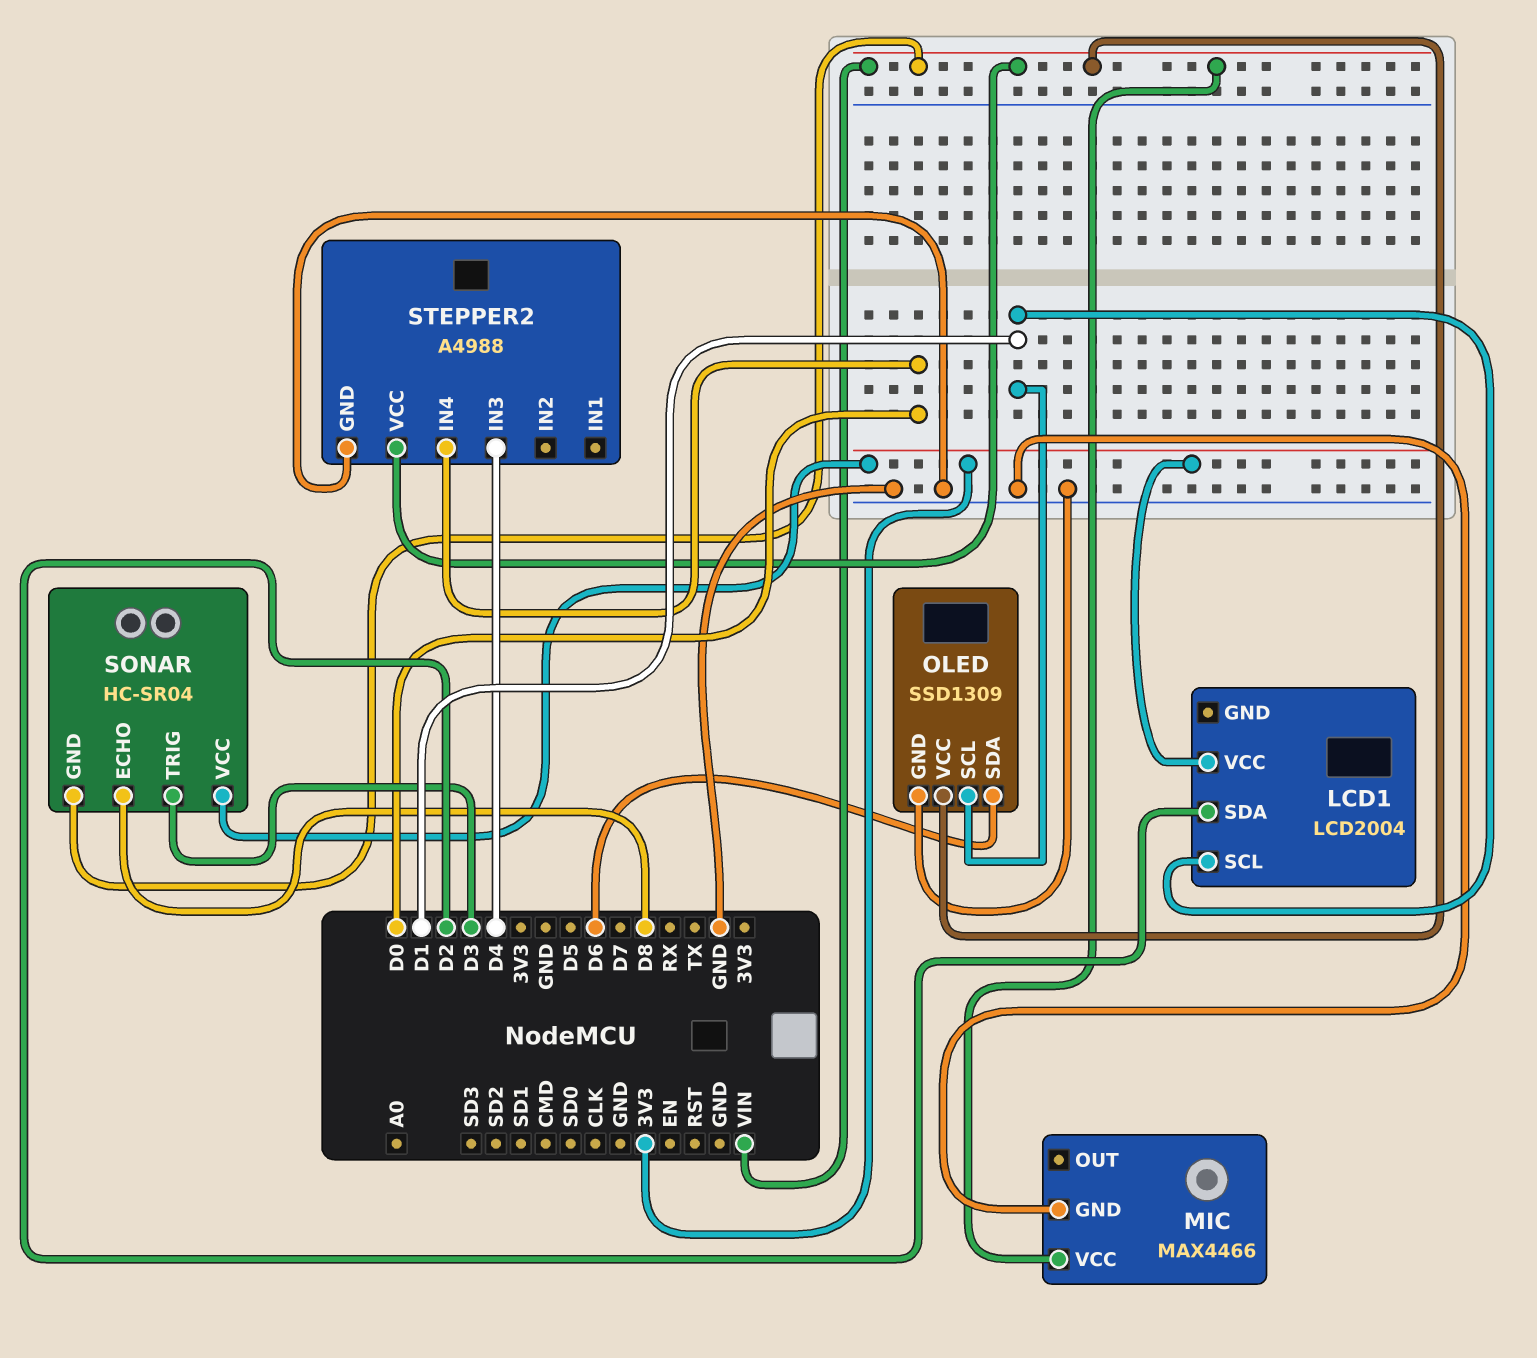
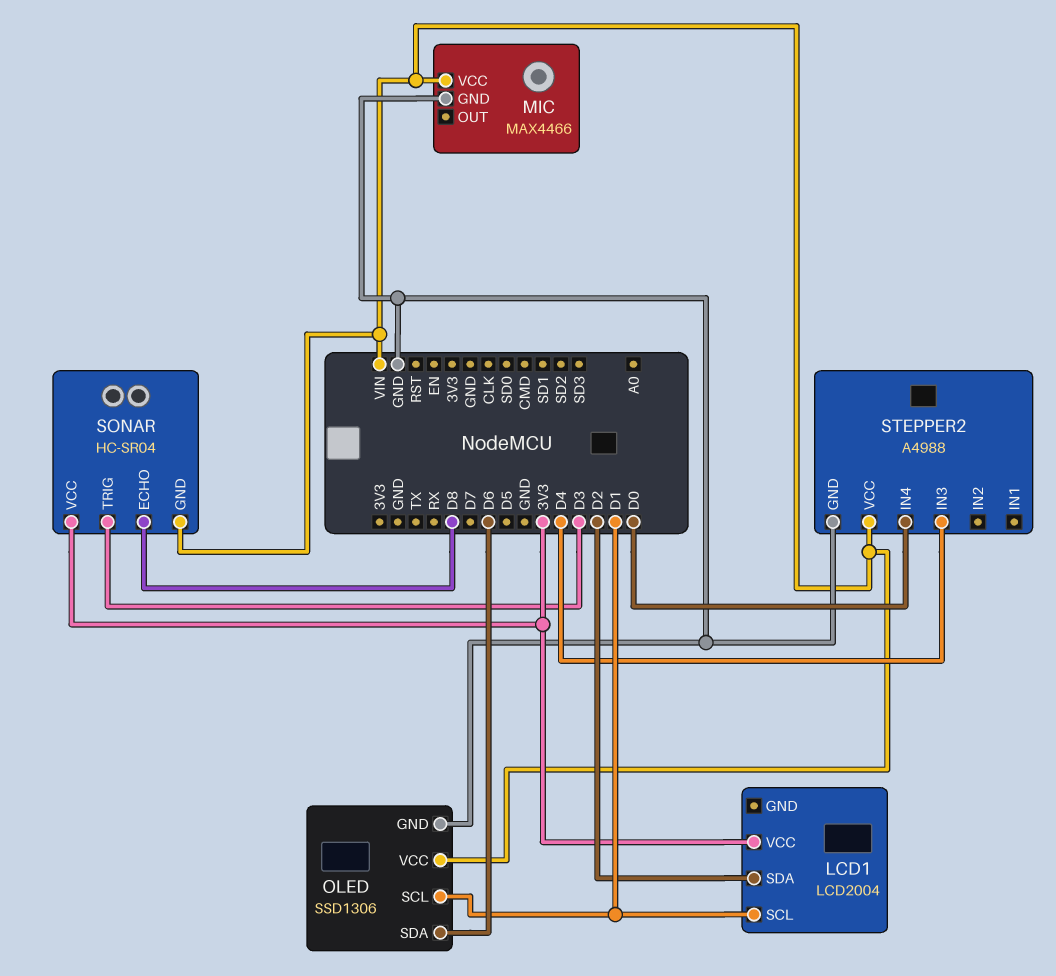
OLED: SSD1309 -> SSD1306

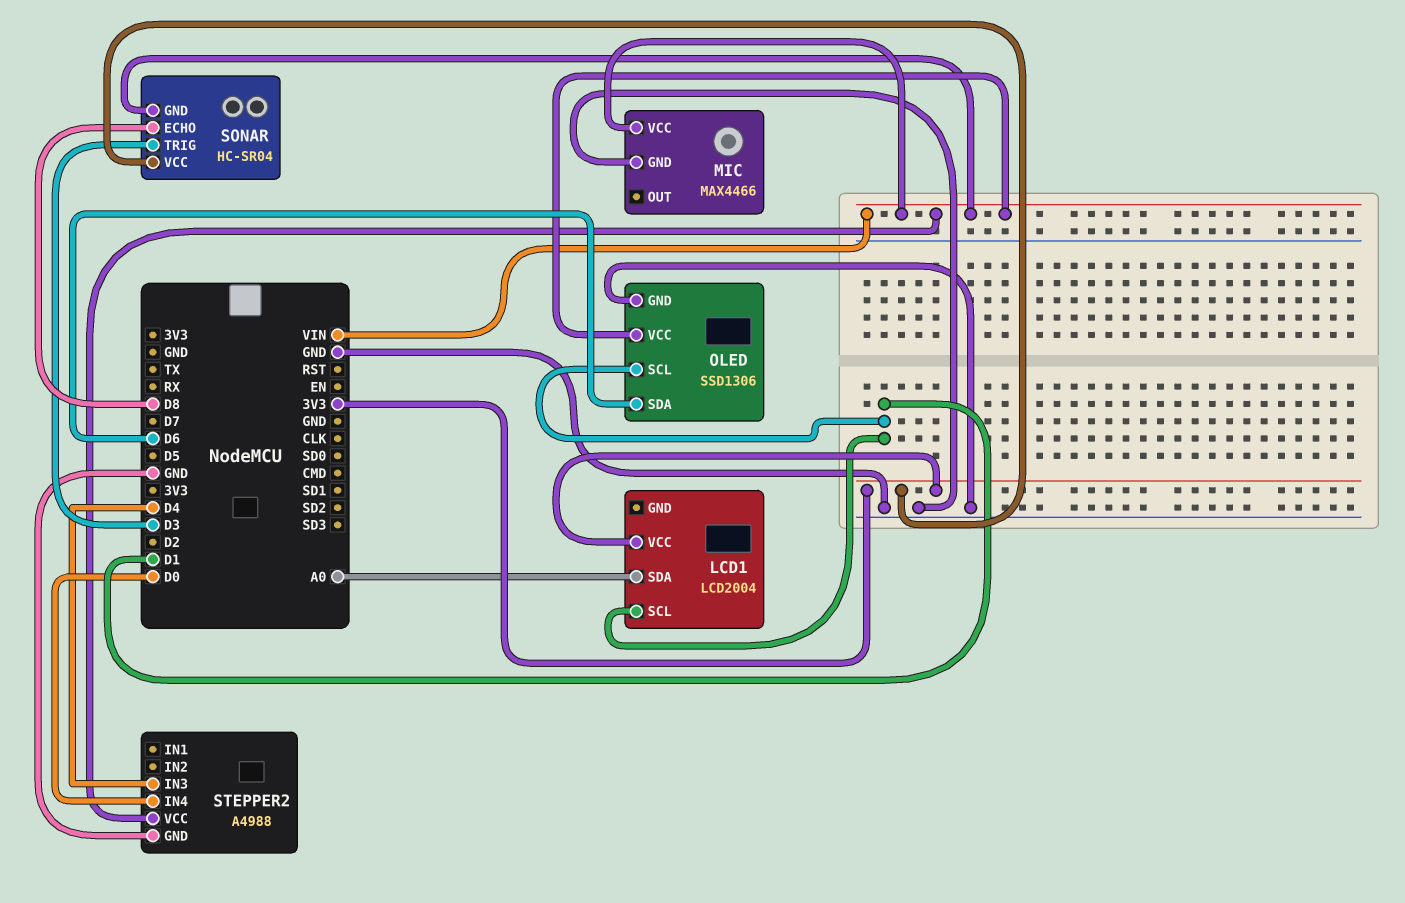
LCD1 pin SDA: D2 -> A0

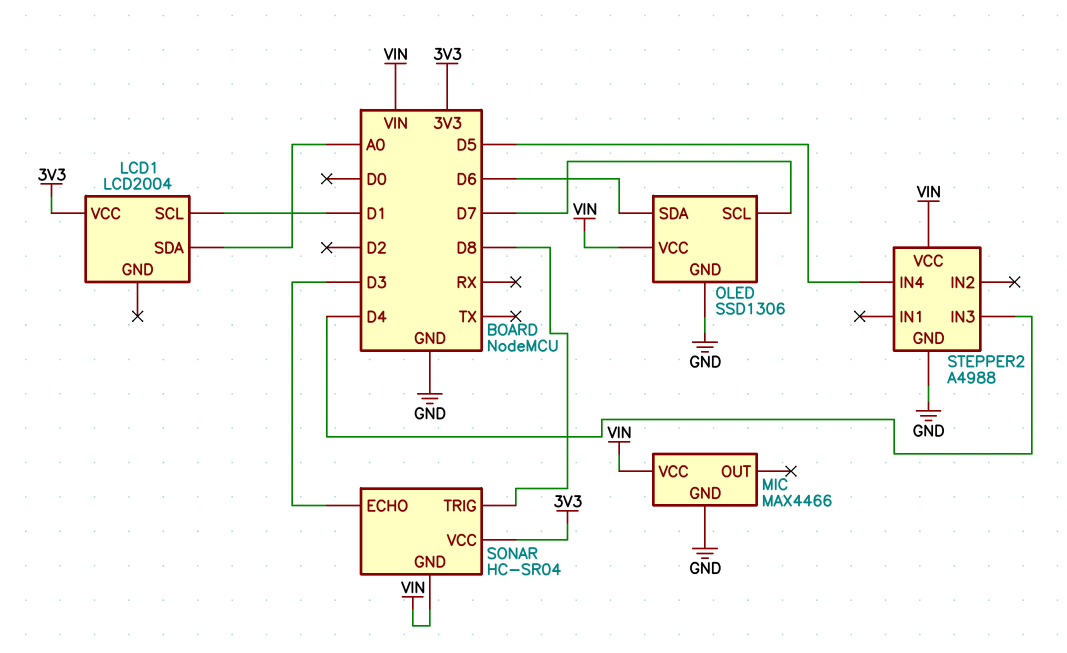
OLED pin SCL: D1 -> D7
SONAR pin ECHO: D8 -> D3
SONAR pin TRIG: D3 -> D8
STEPPER2 pin IN4: D0 -> D5

